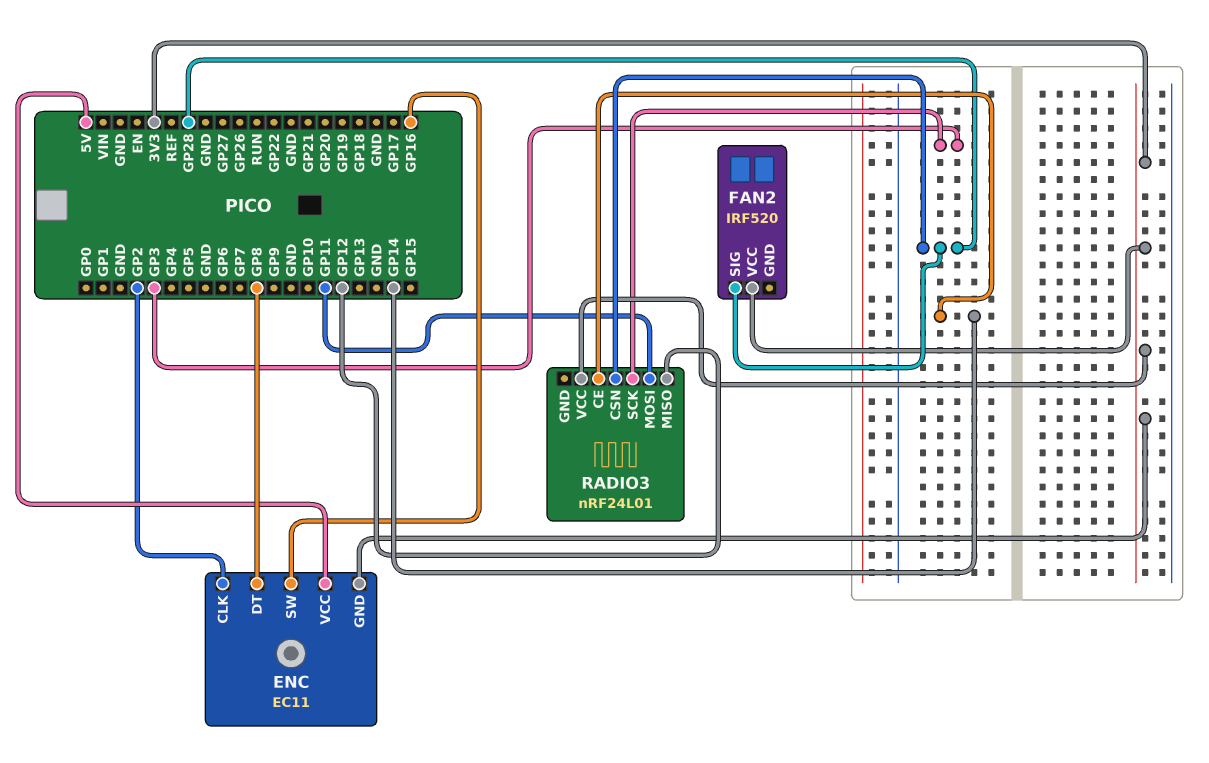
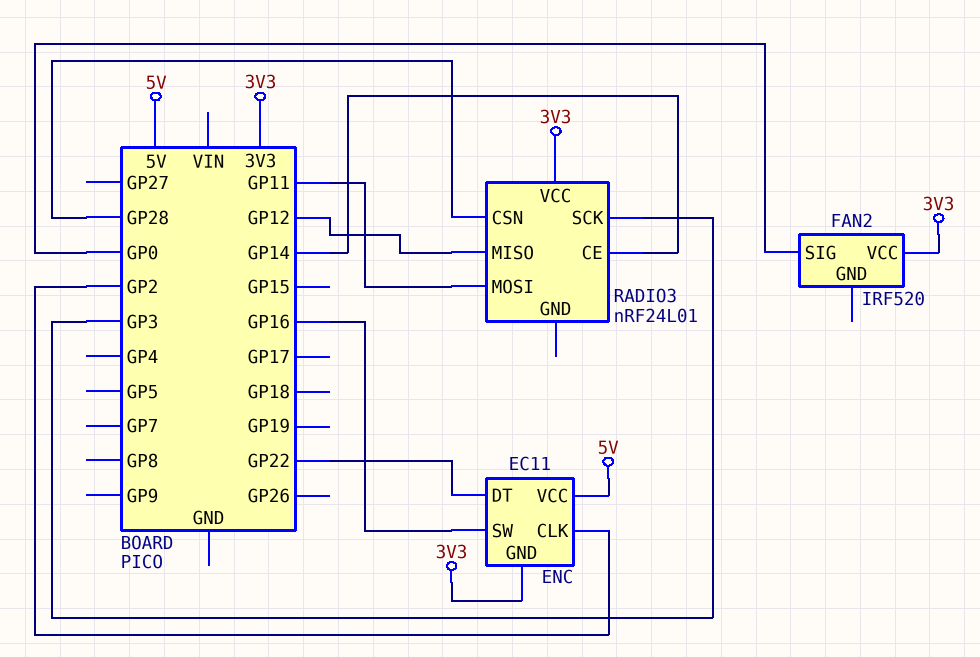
ENC pin DT: GP8 -> GP22
FAN2 pin SIG: GP28 -> GP0

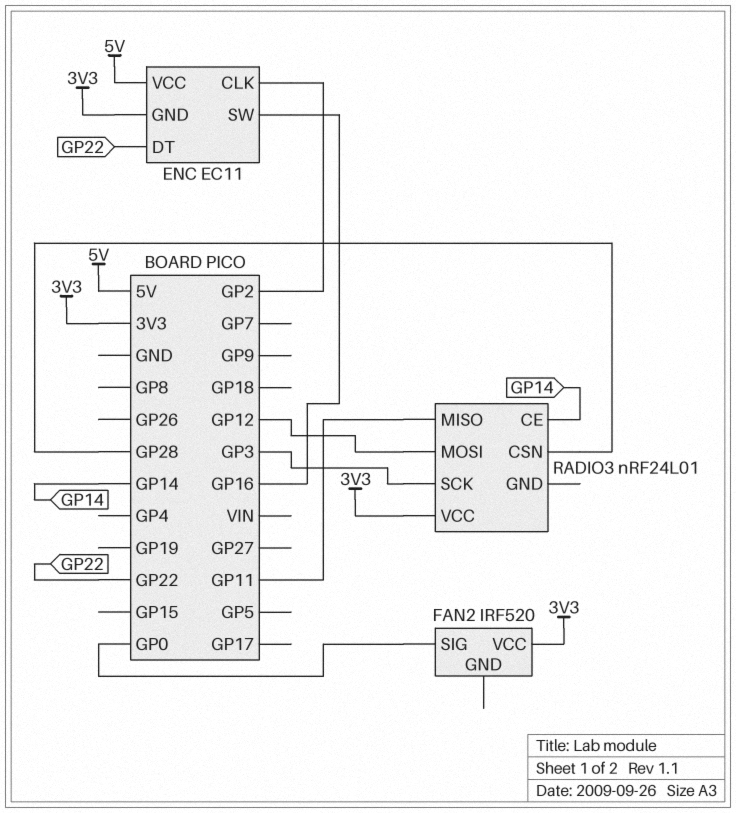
RADIO3 pin MISO: GP12 -> GP11
RADIO3 pin MOSI: GP11 -> GP12

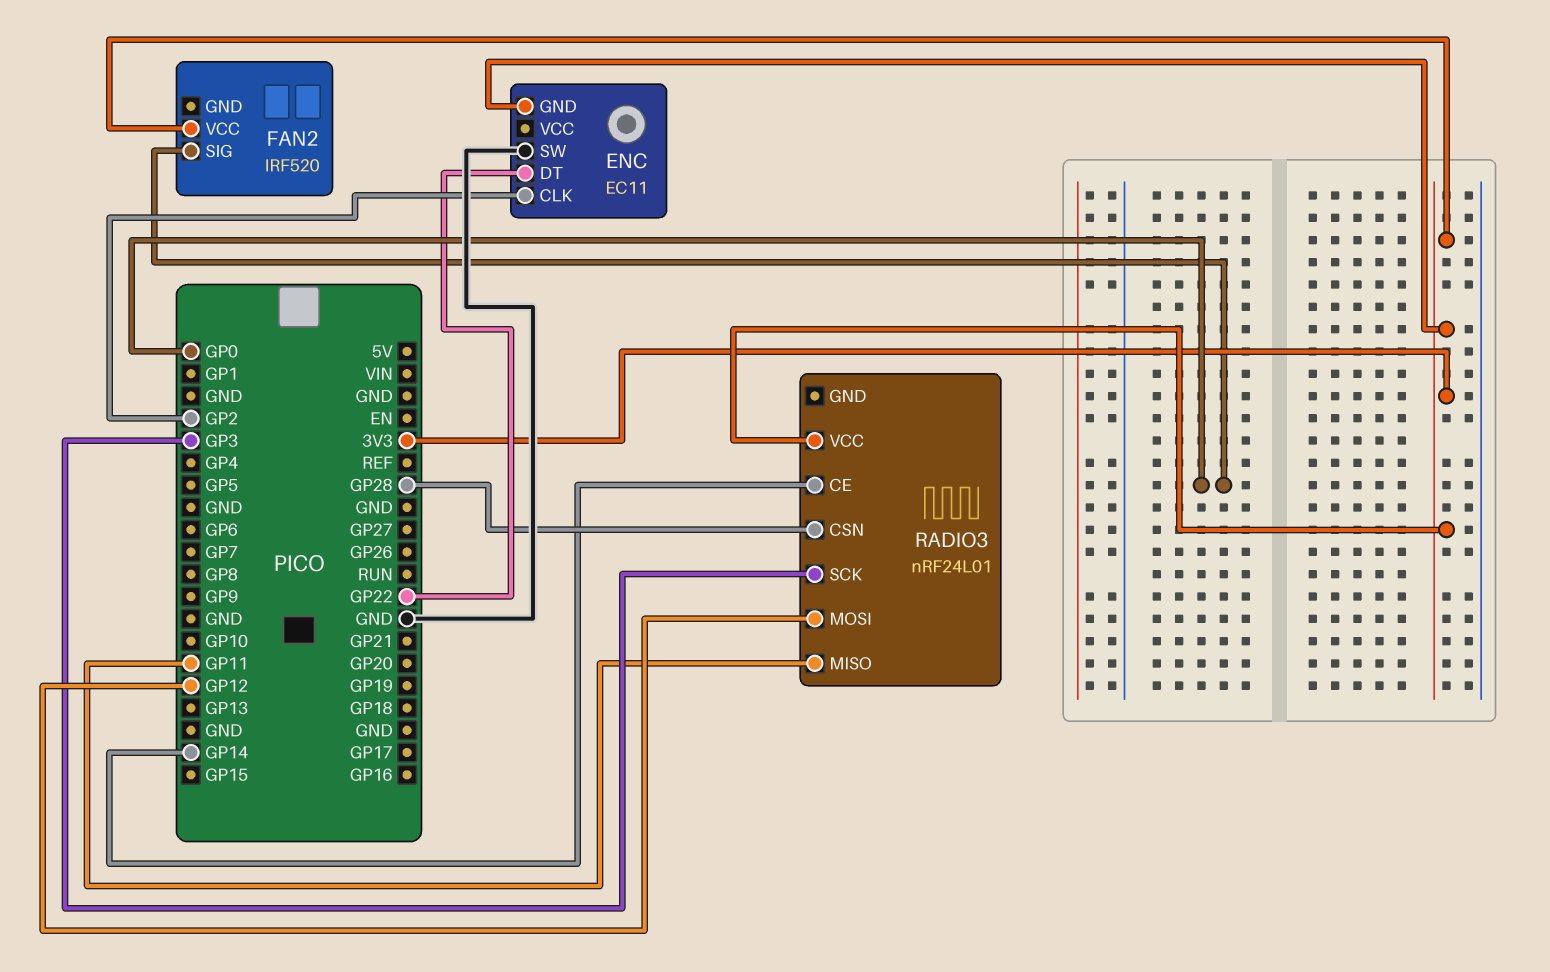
ENC pin SW: GP16 -> GND
ENC pin VCC: 5V -> none

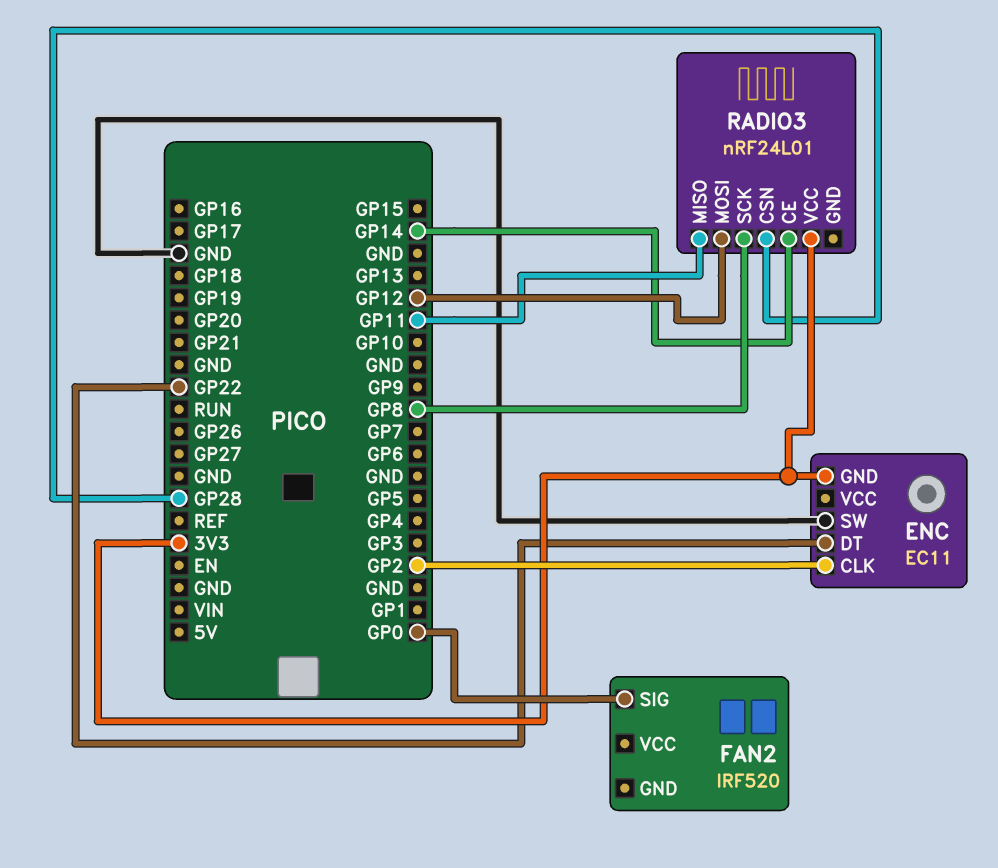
FAN2 pin VCC: 3V3 -> none
RADIO3 pin SCK: GP3 -> GP8

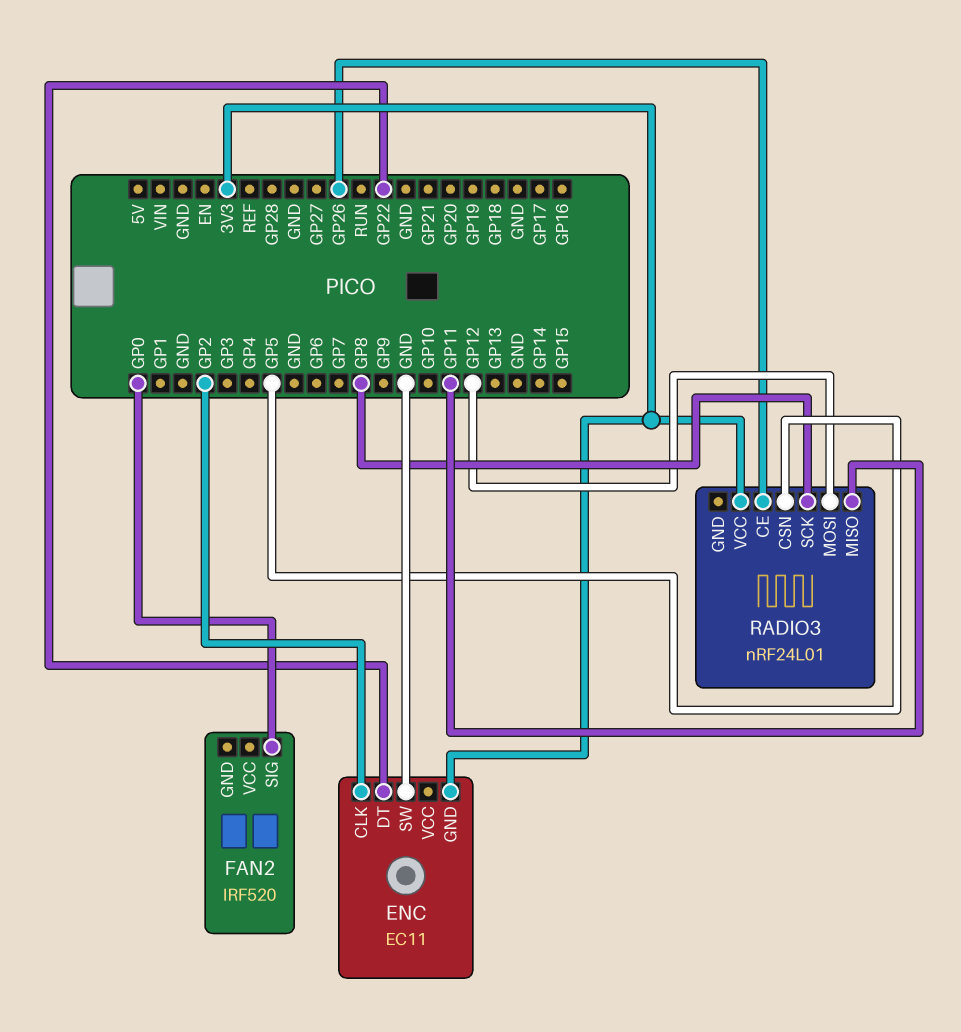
RADIO3 pin CE: GP14 -> GP26
RADIO3 pin CSN: GP28 -> GP5

